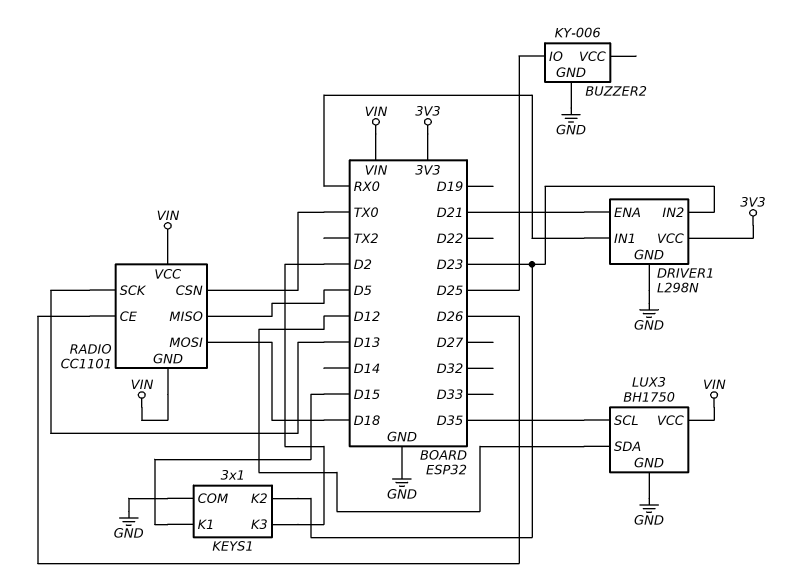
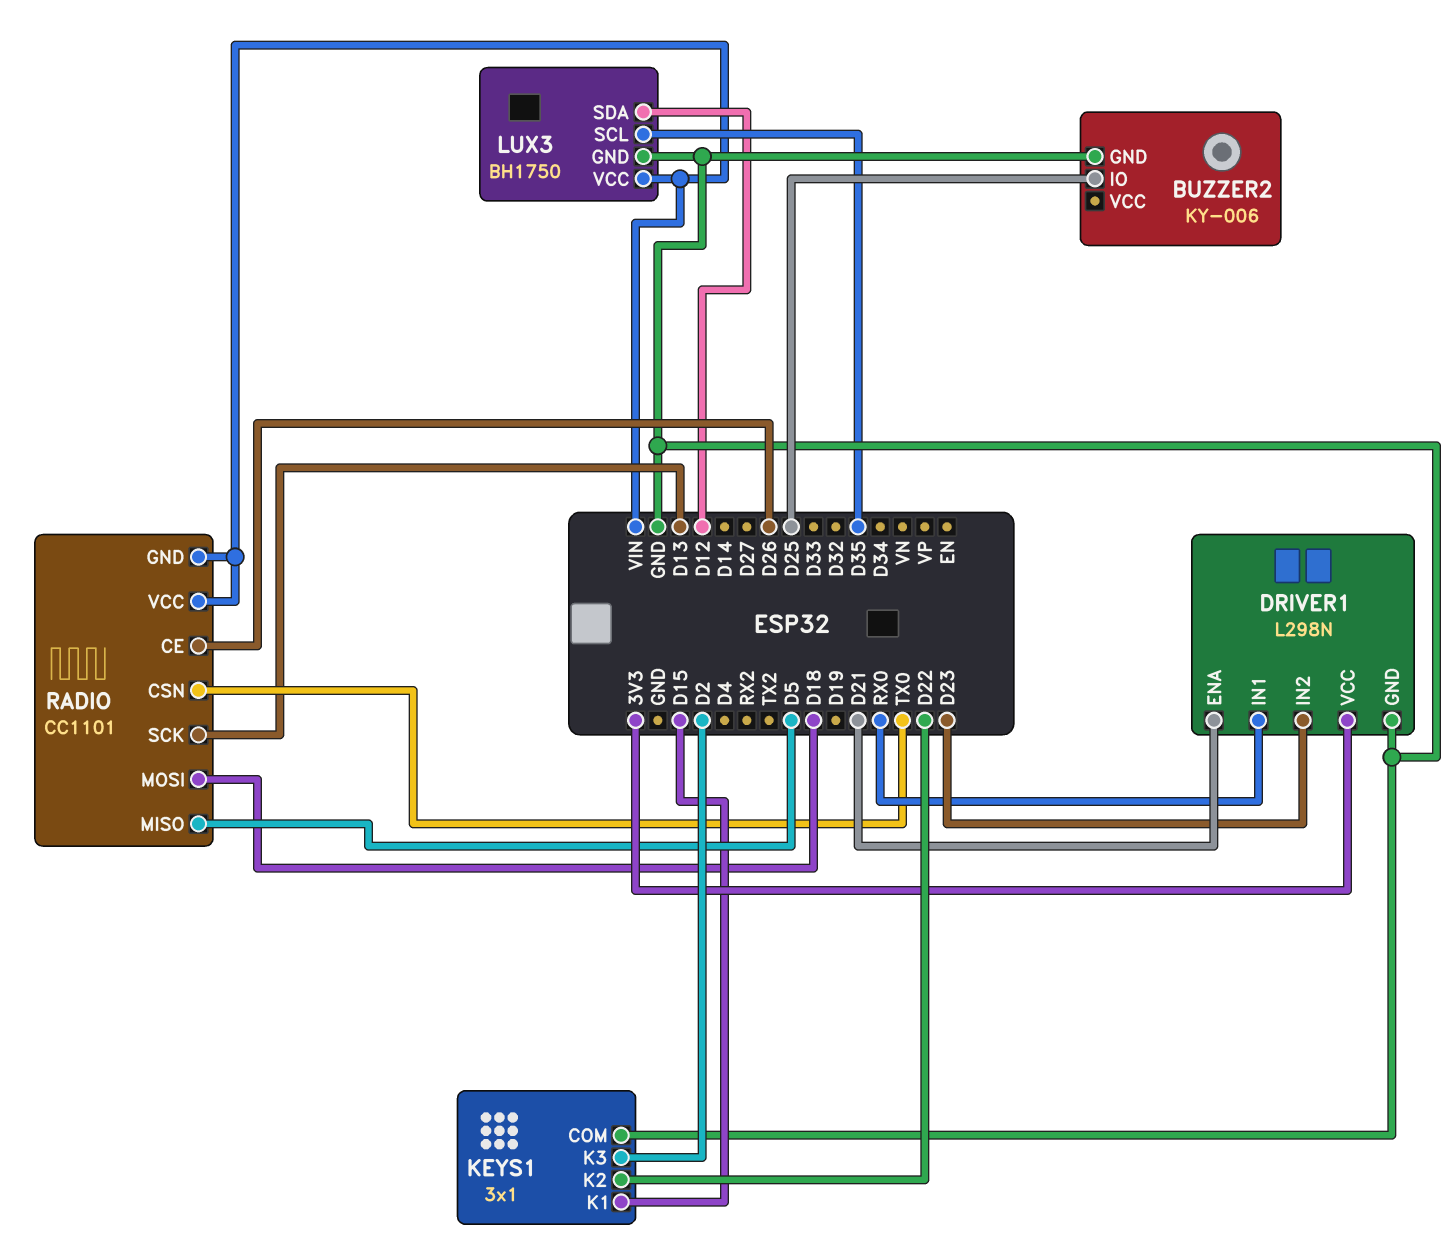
KEYS1 pin K2: D23 -> D22

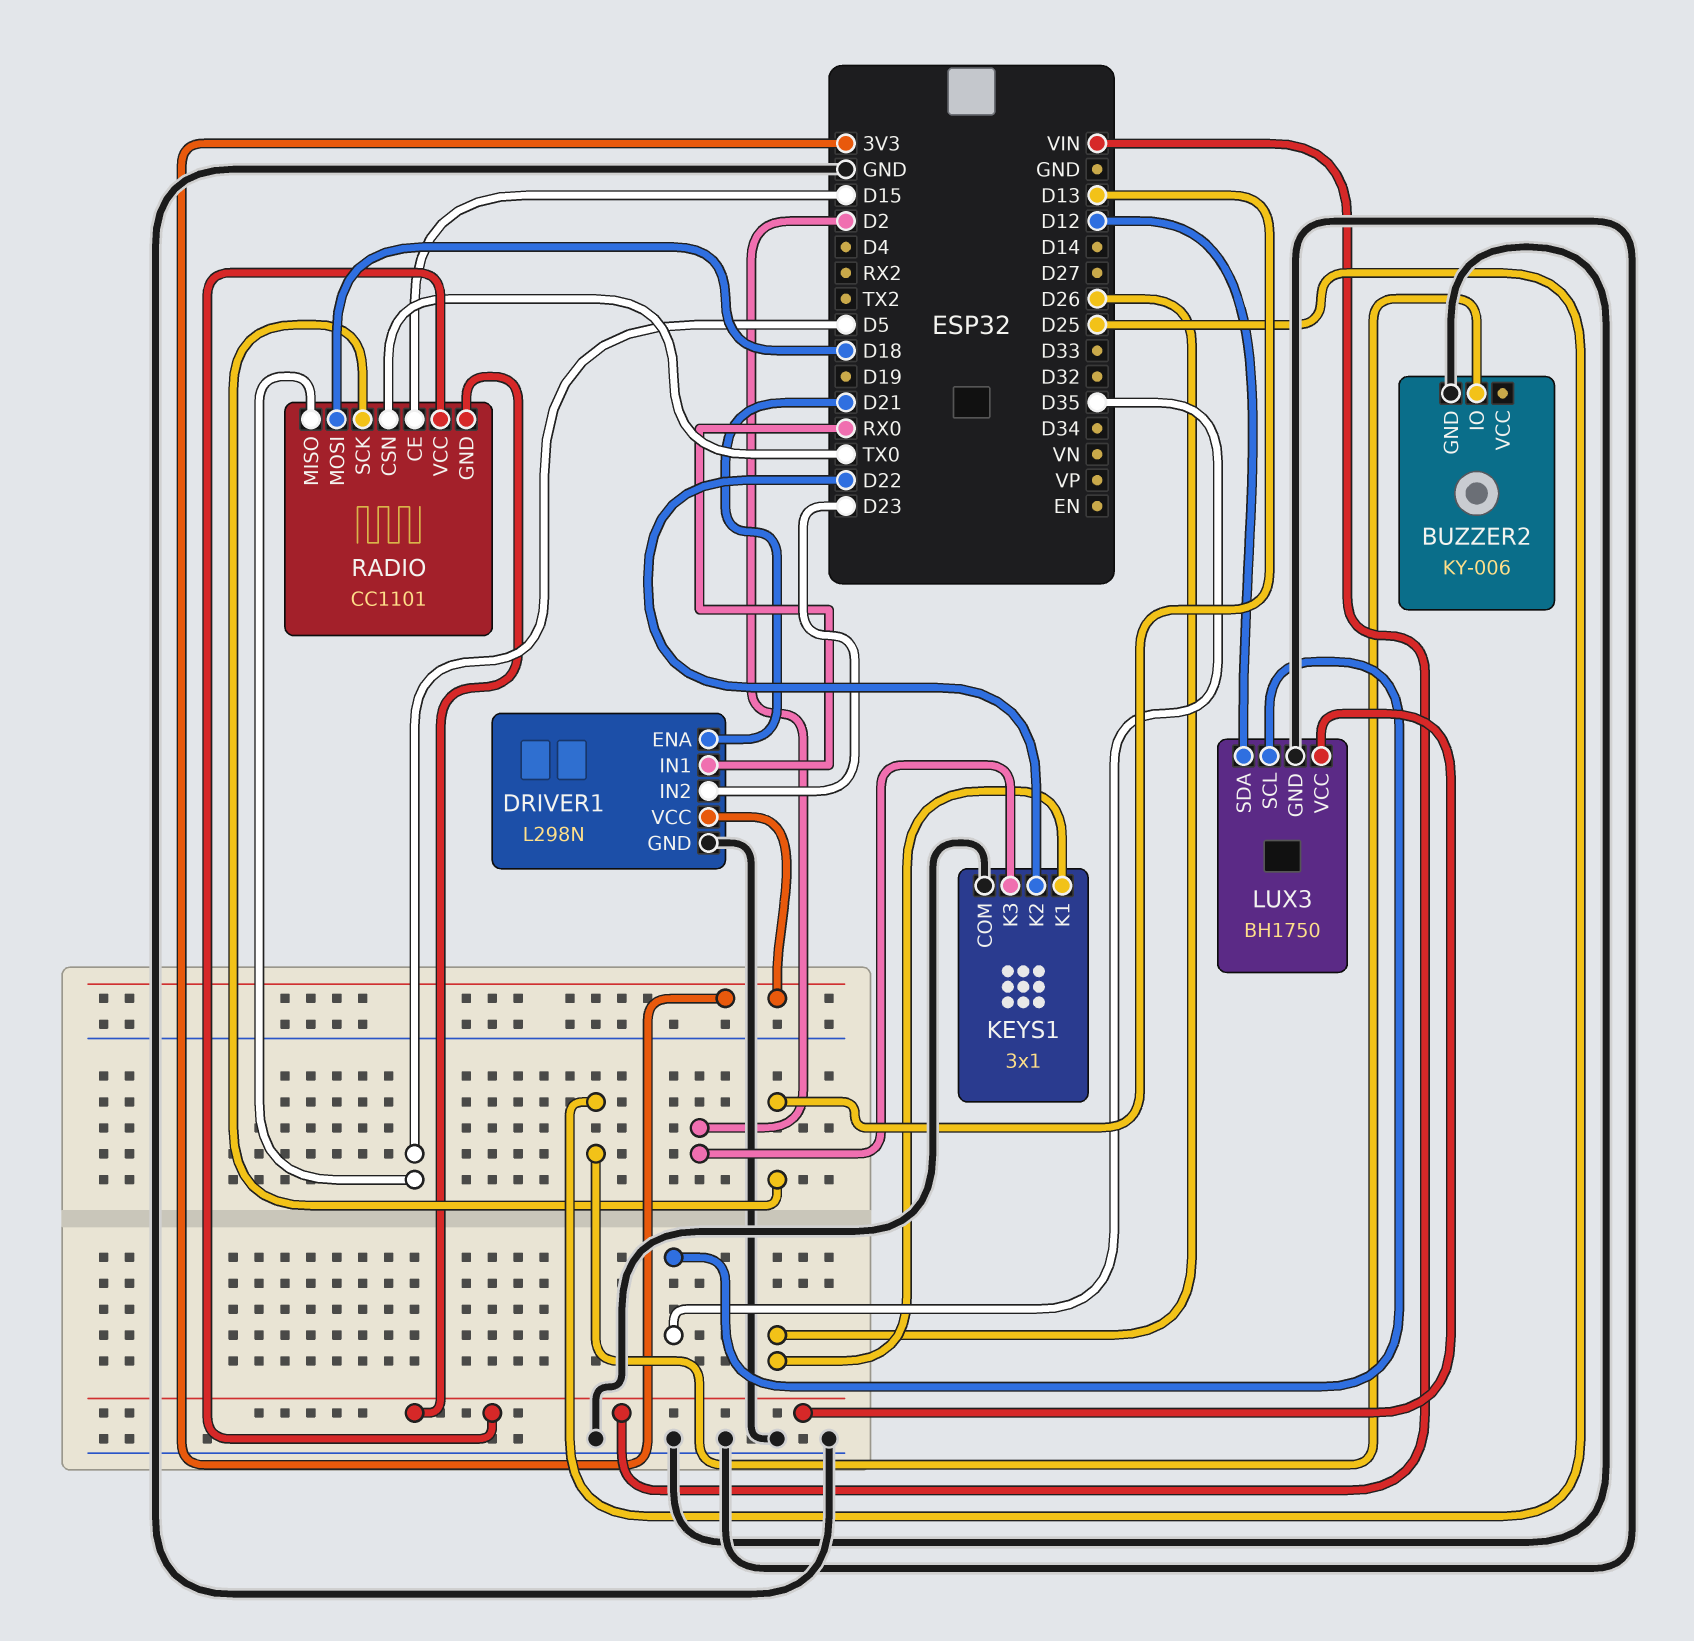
KEYS1 pin K1: D15 -> D26
RADIO pin CE: D26 -> D15

